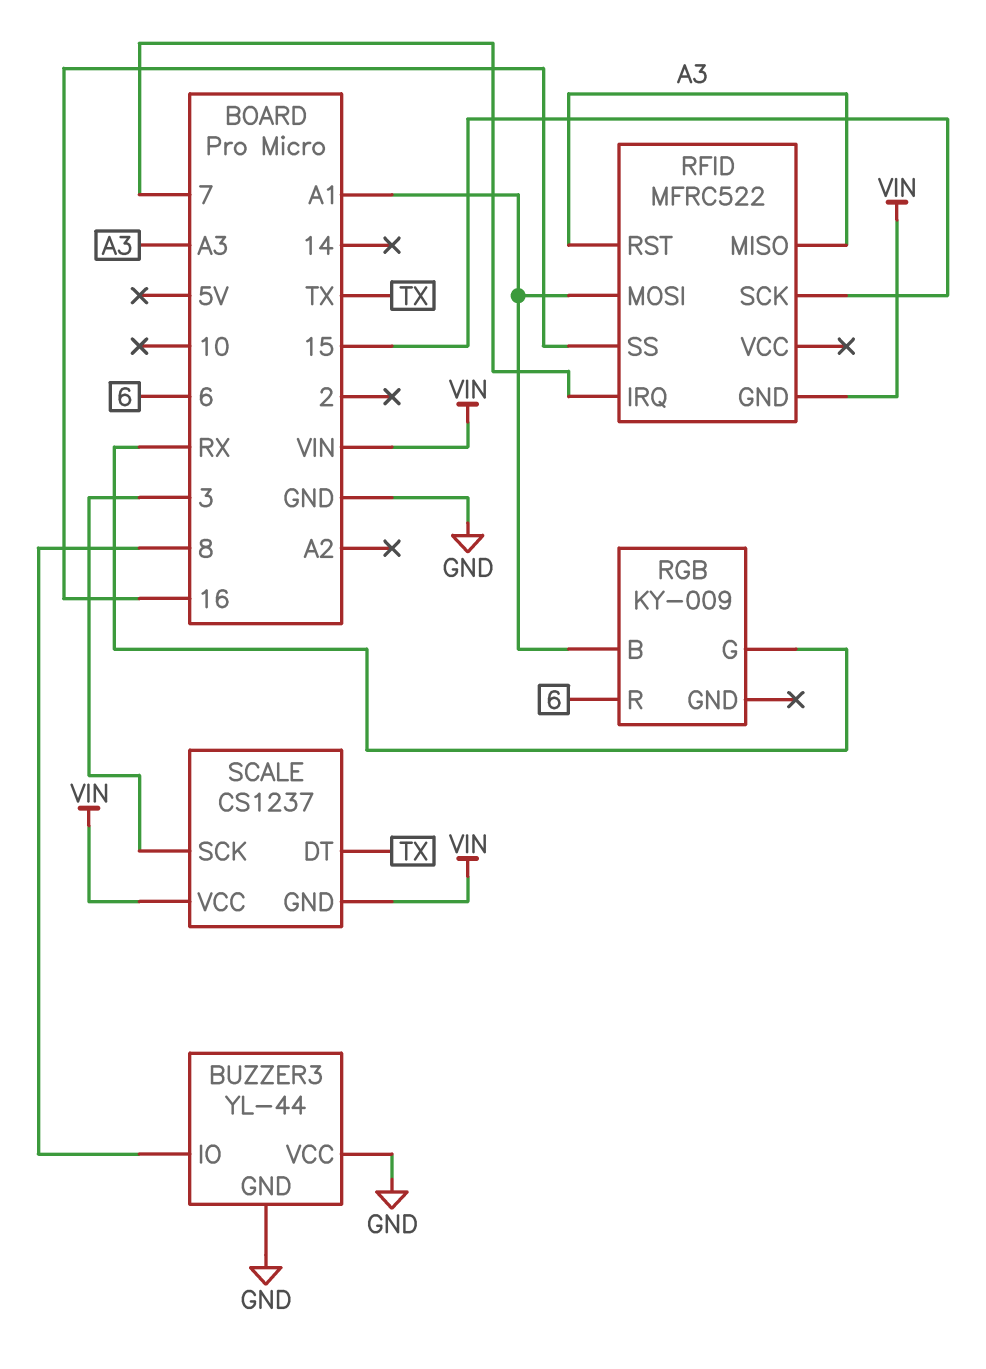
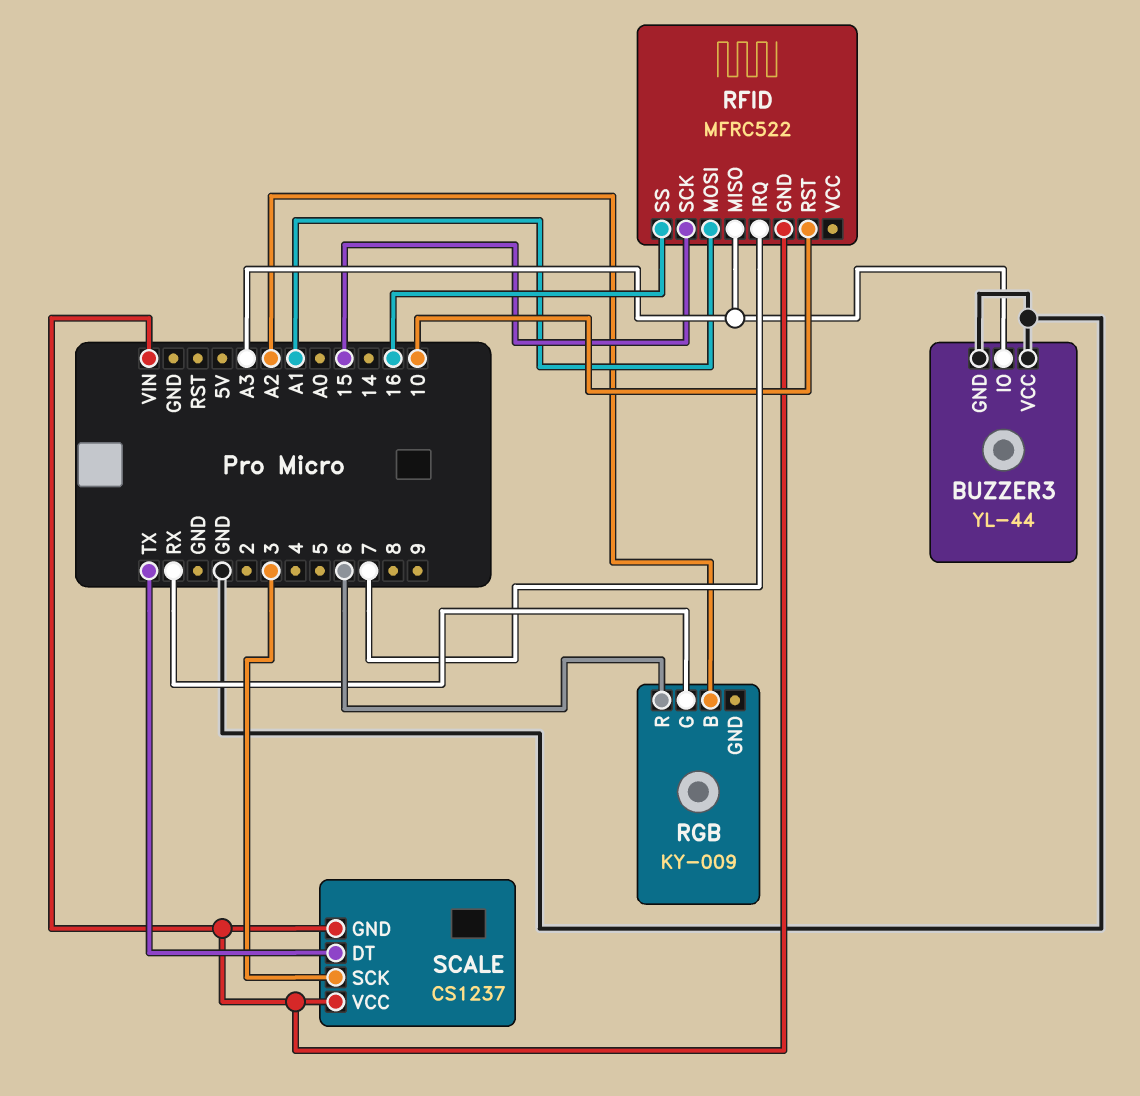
BUZZER3 pin IO: 8 -> A3
RFID pin RST: A3 -> 10
RGB pin B: A1 -> A2

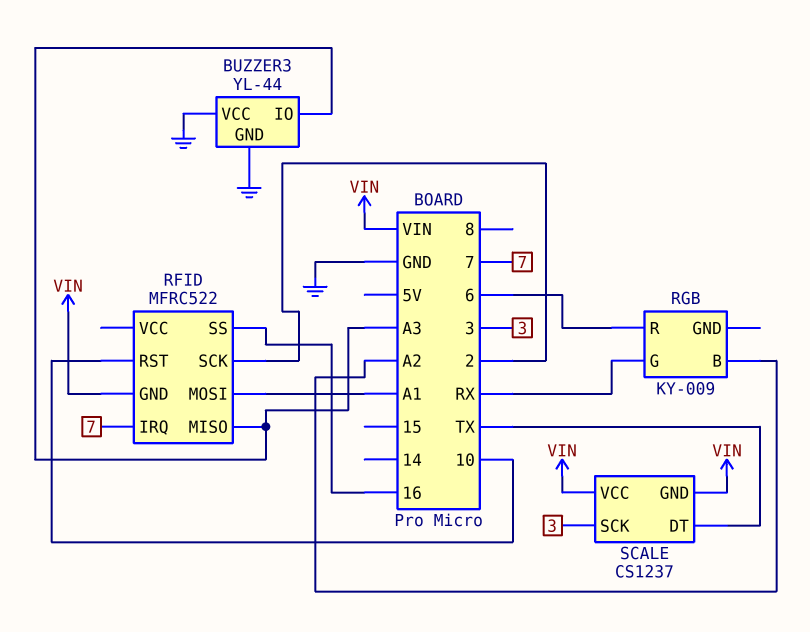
RFID pin SCK: 15 -> 2

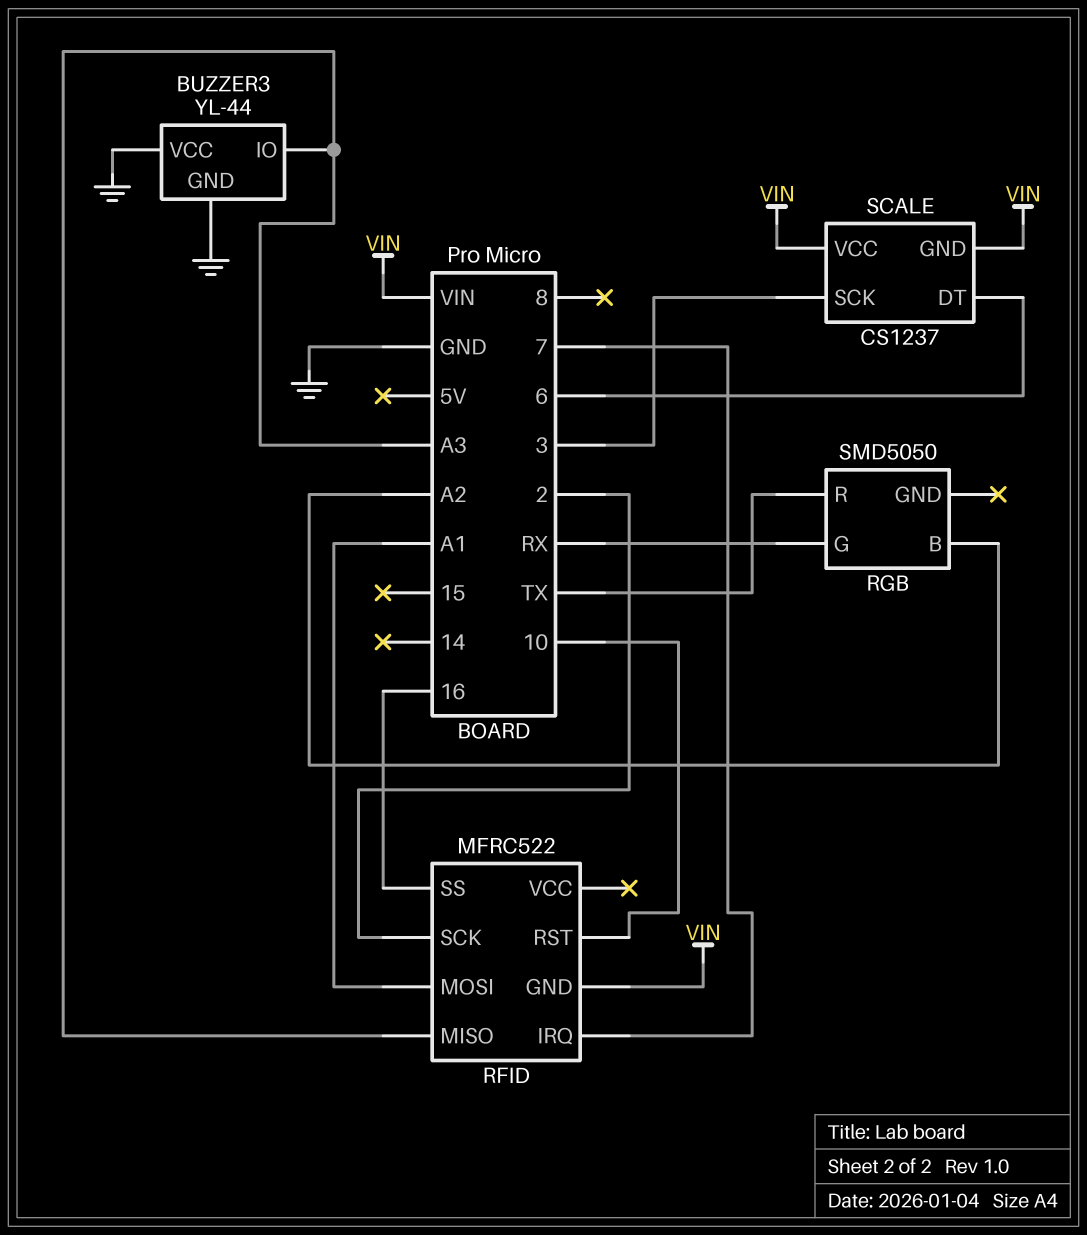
RGB: KY-009 -> SMD5050
RGB pin R: 6 -> TX
SCALE pin DT: TX -> 6

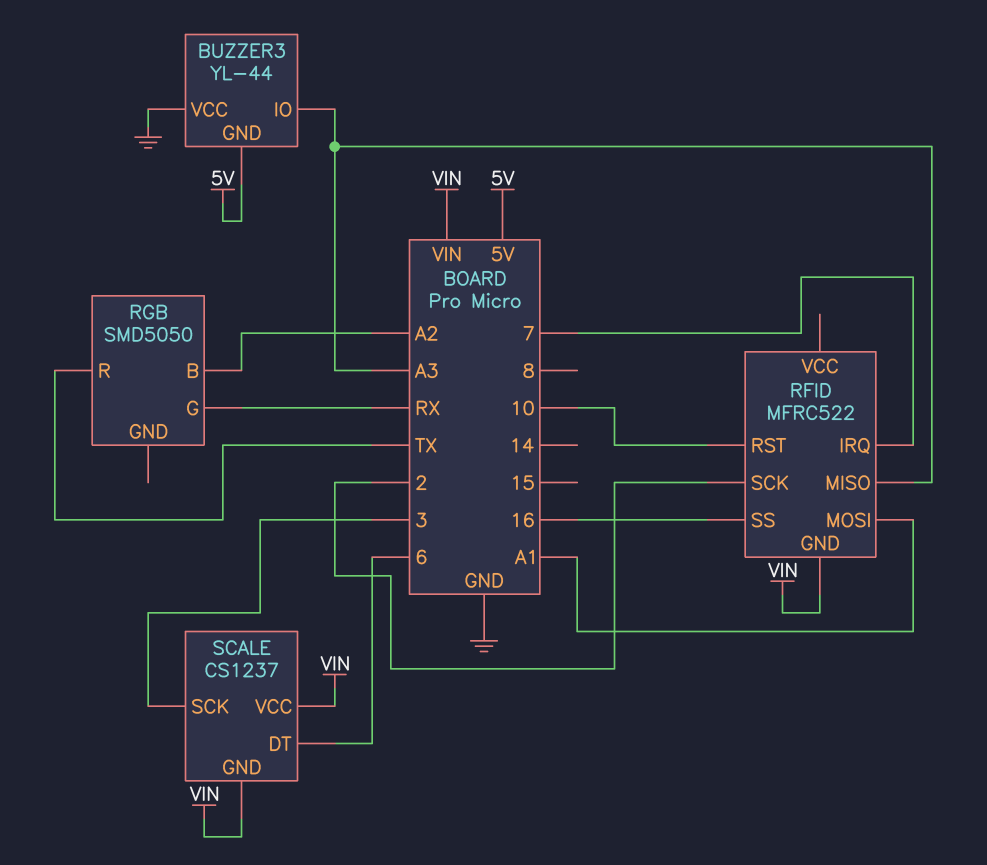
BUZZER3 pin GND: GND -> 5V

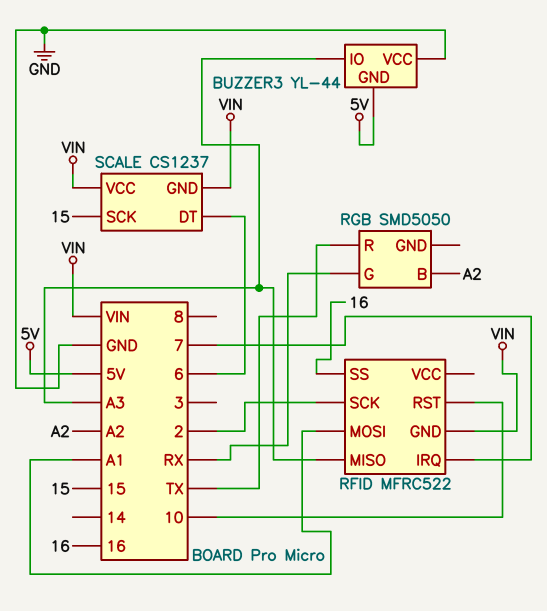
SCALE pin SCK: 3 -> 15

